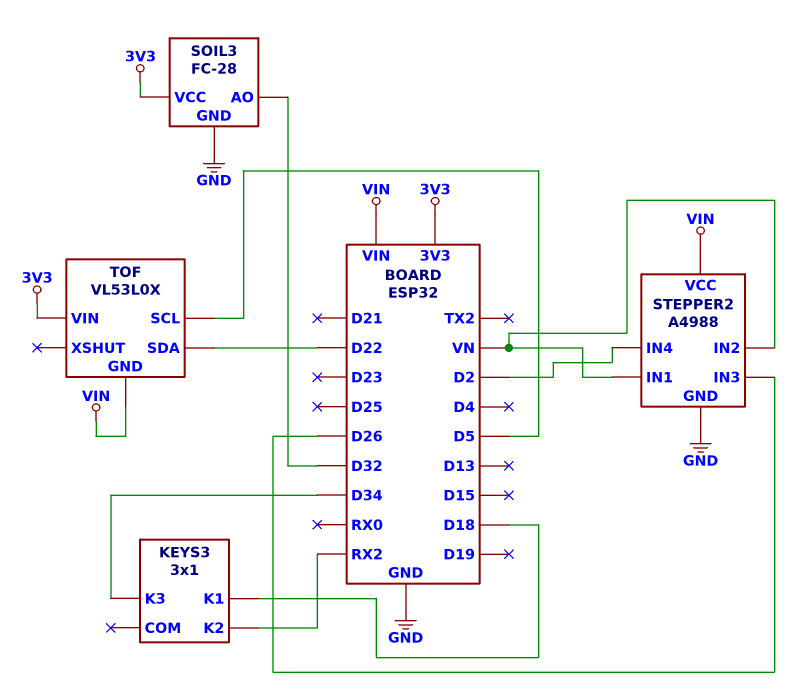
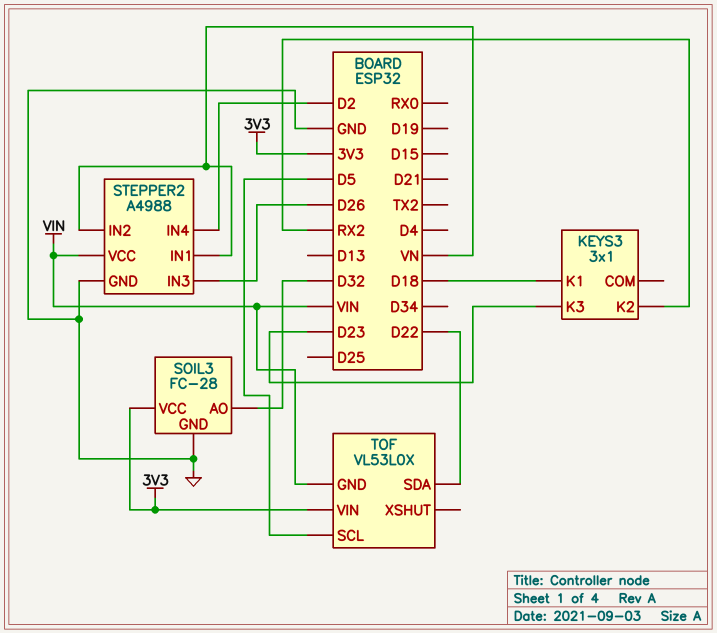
KEYS3 pin K3: D34 -> D23

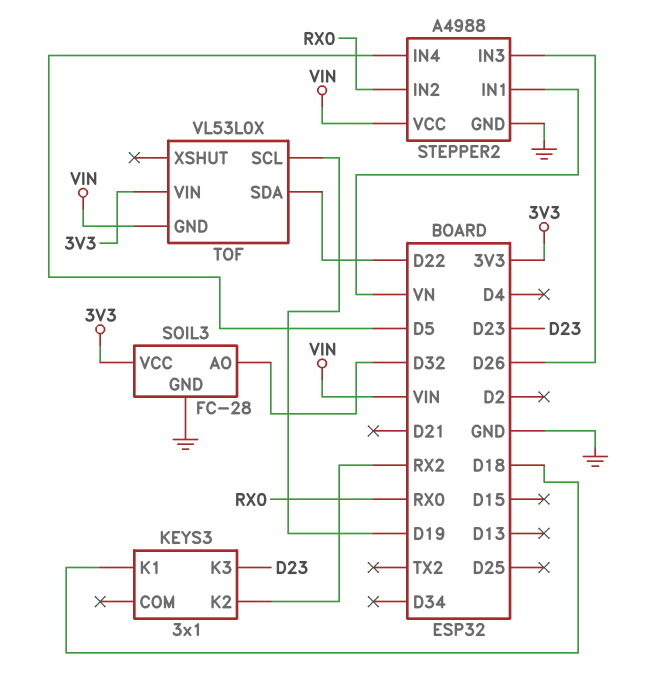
STEPPER2 pin IN2: VN -> RX0
STEPPER2 pin IN4: D2 -> D5
TOF pin SCL: D5 -> D19

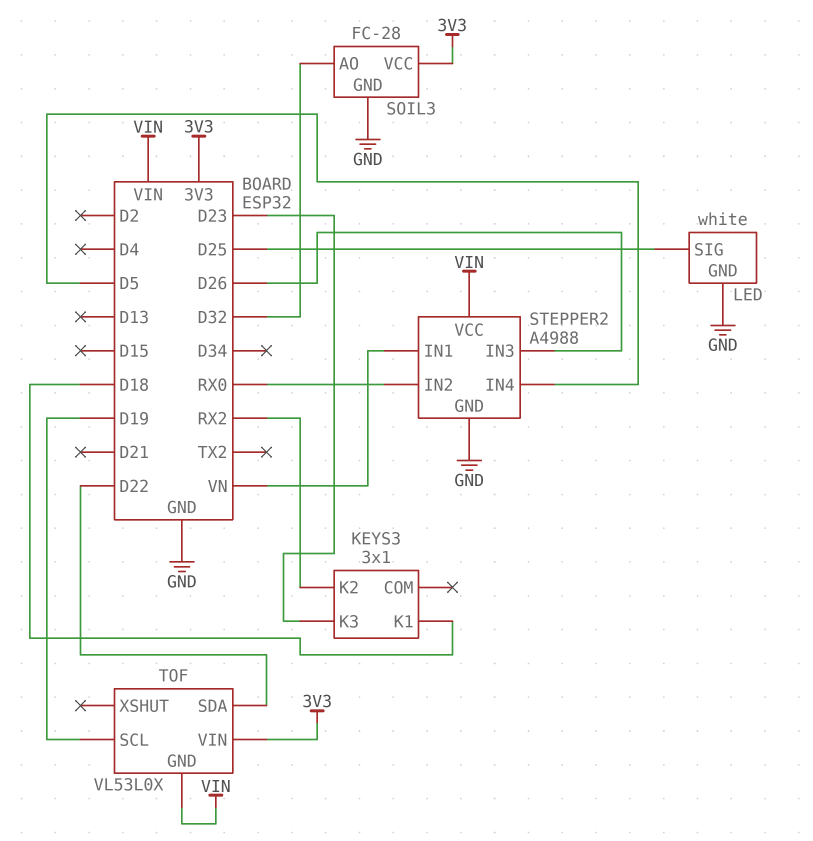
LED: none -> white
LED pin GND: none -> GND
LED pin SIG: none -> D25

